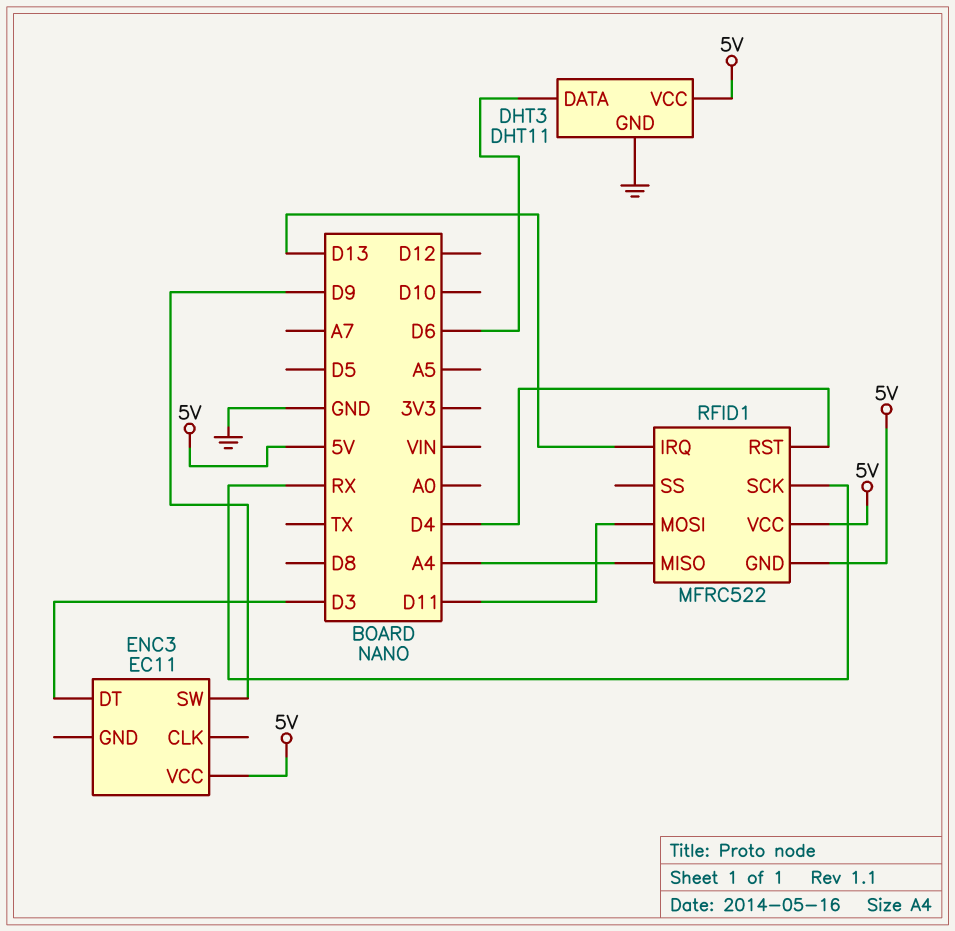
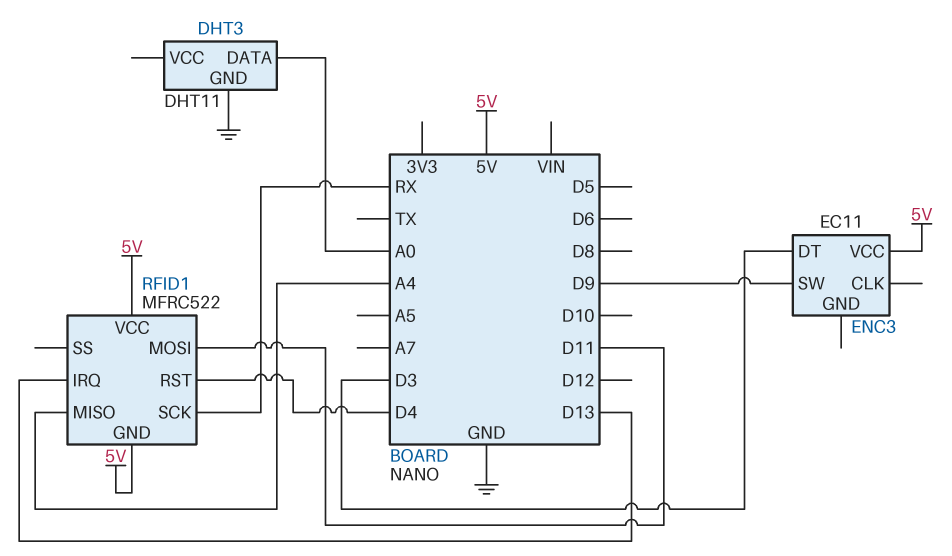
DHT3 pin DATA: D6 -> A0
DHT3 pin VCC: 5V -> none

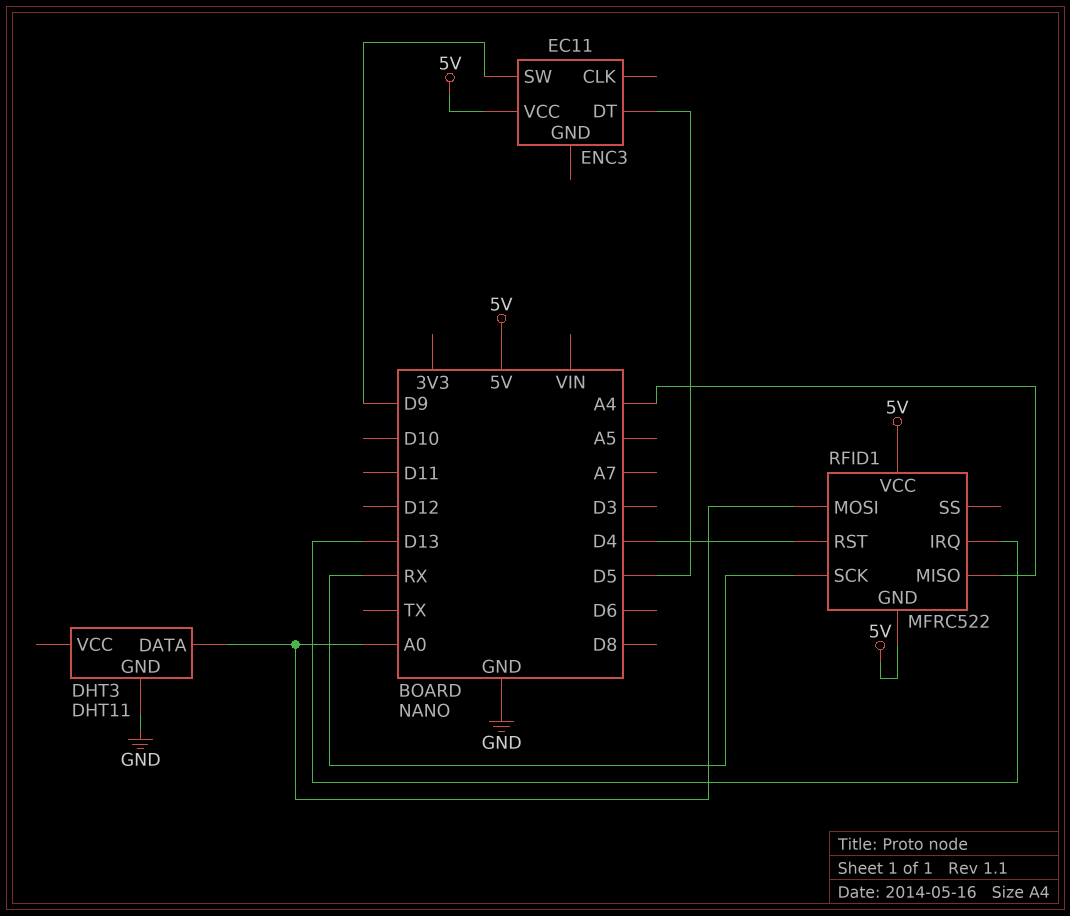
ENC3 pin DT: D3 -> D5
RFID1 pin MOSI: D11 -> A0

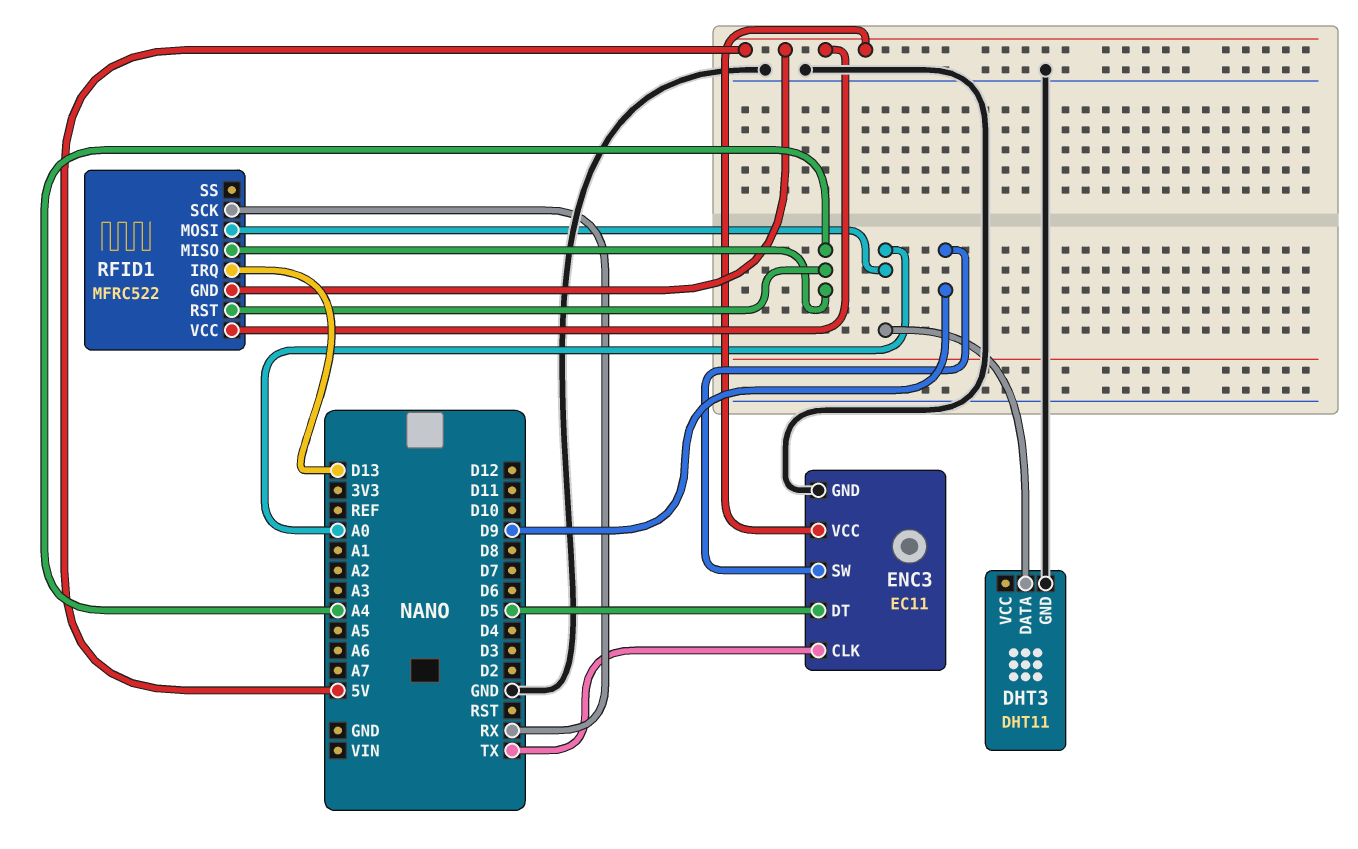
ENC3 pin CLK: none -> TX
ENC3 pin GND: none -> GND
RFID1 pin RST: D4 -> A4

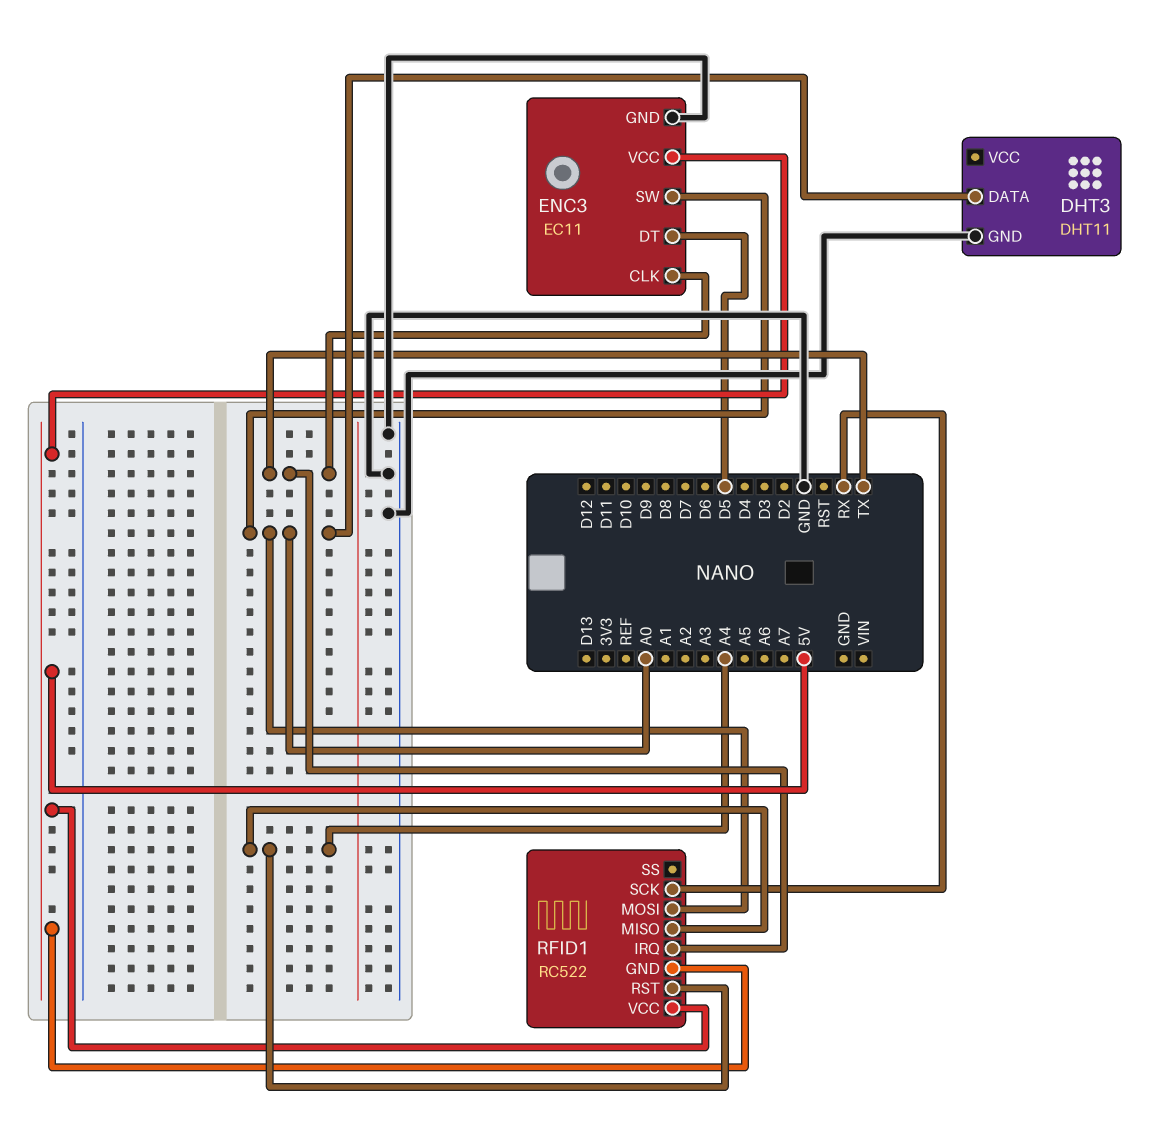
ENC3 pin SW: D9 -> A0
RFID1: MFRC522 -> RC522
RFID1 pin IRQ: D13 -> TX

